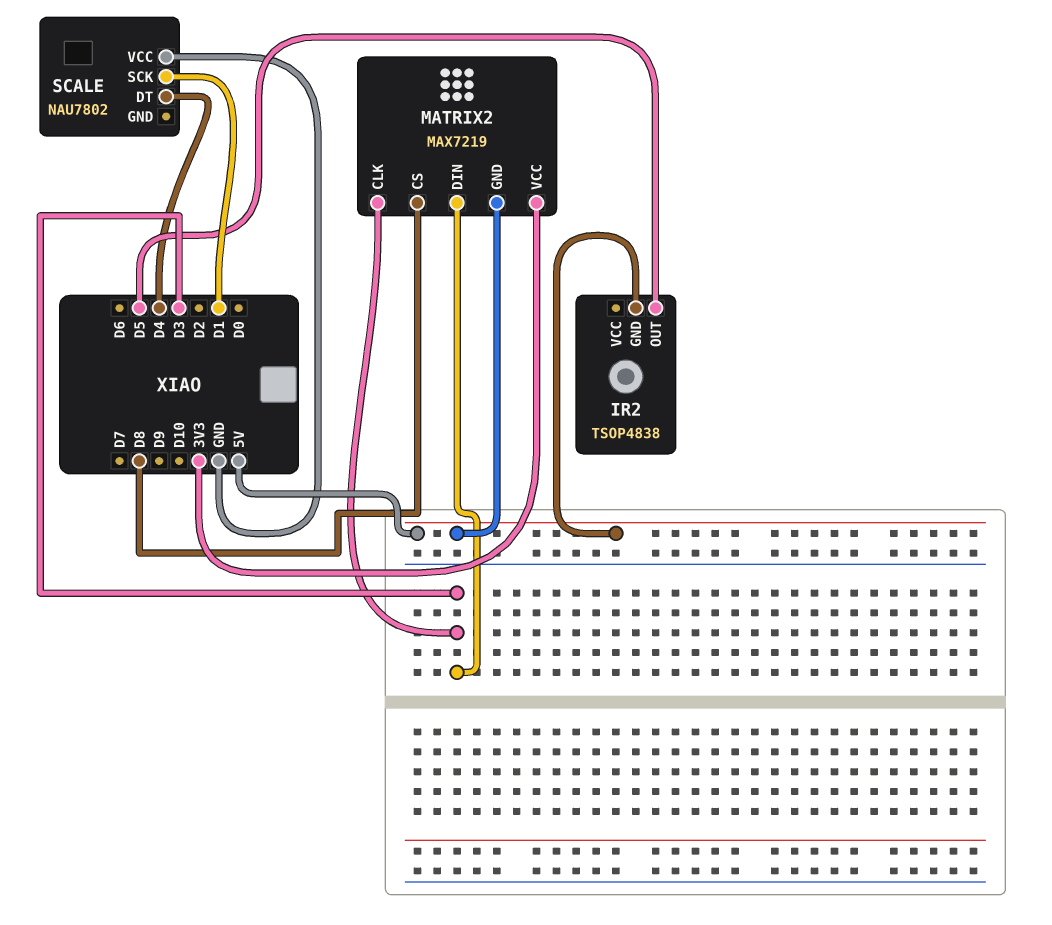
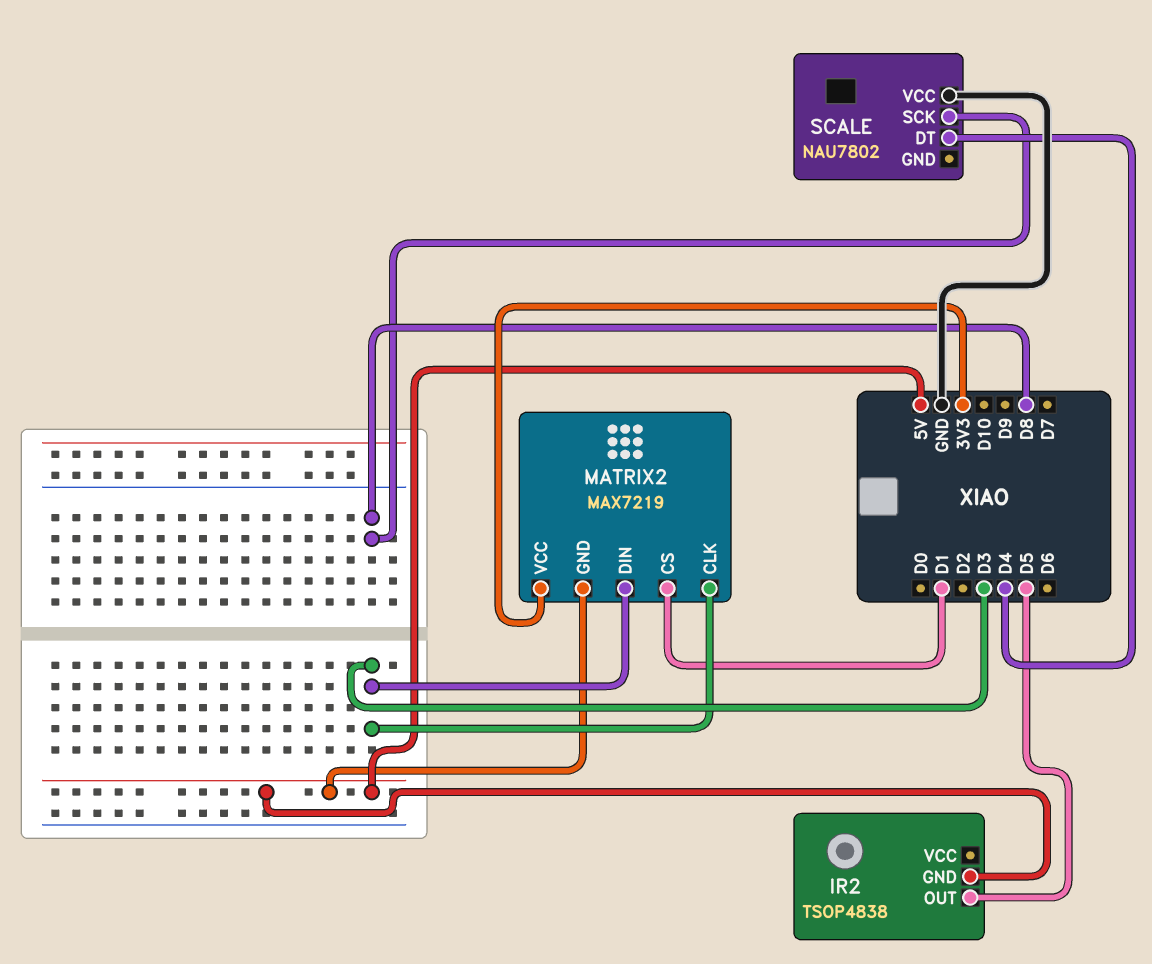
MATRIX2 pin CS: D8 -> D1
SCALE pin SCK: D1 -> D8

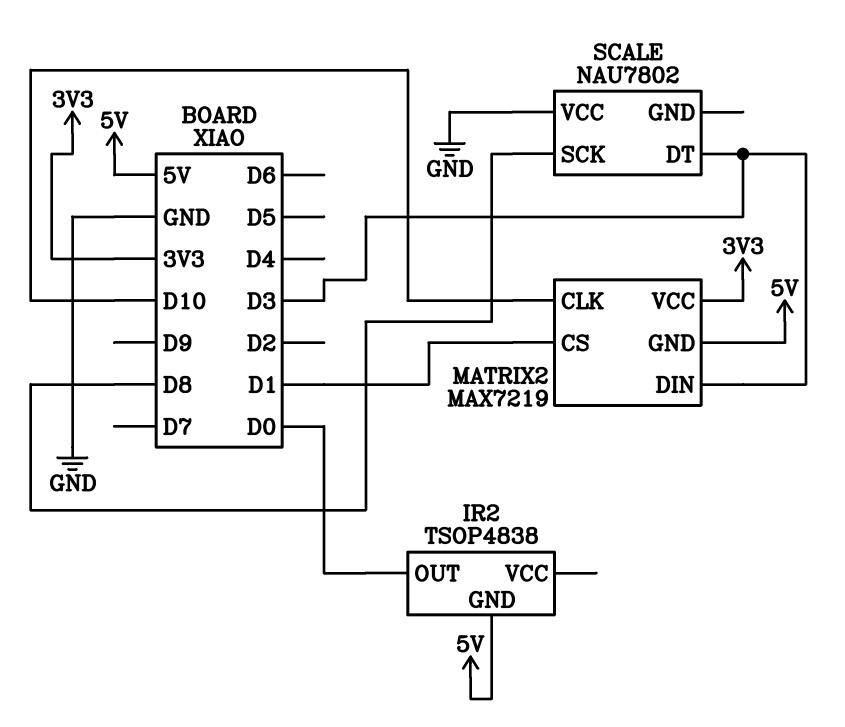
IR2 pin OUT: D5 -> D0
MATRIX2 pin CLK: D3 -> D10
SCALE pin DT: D4 -> D3

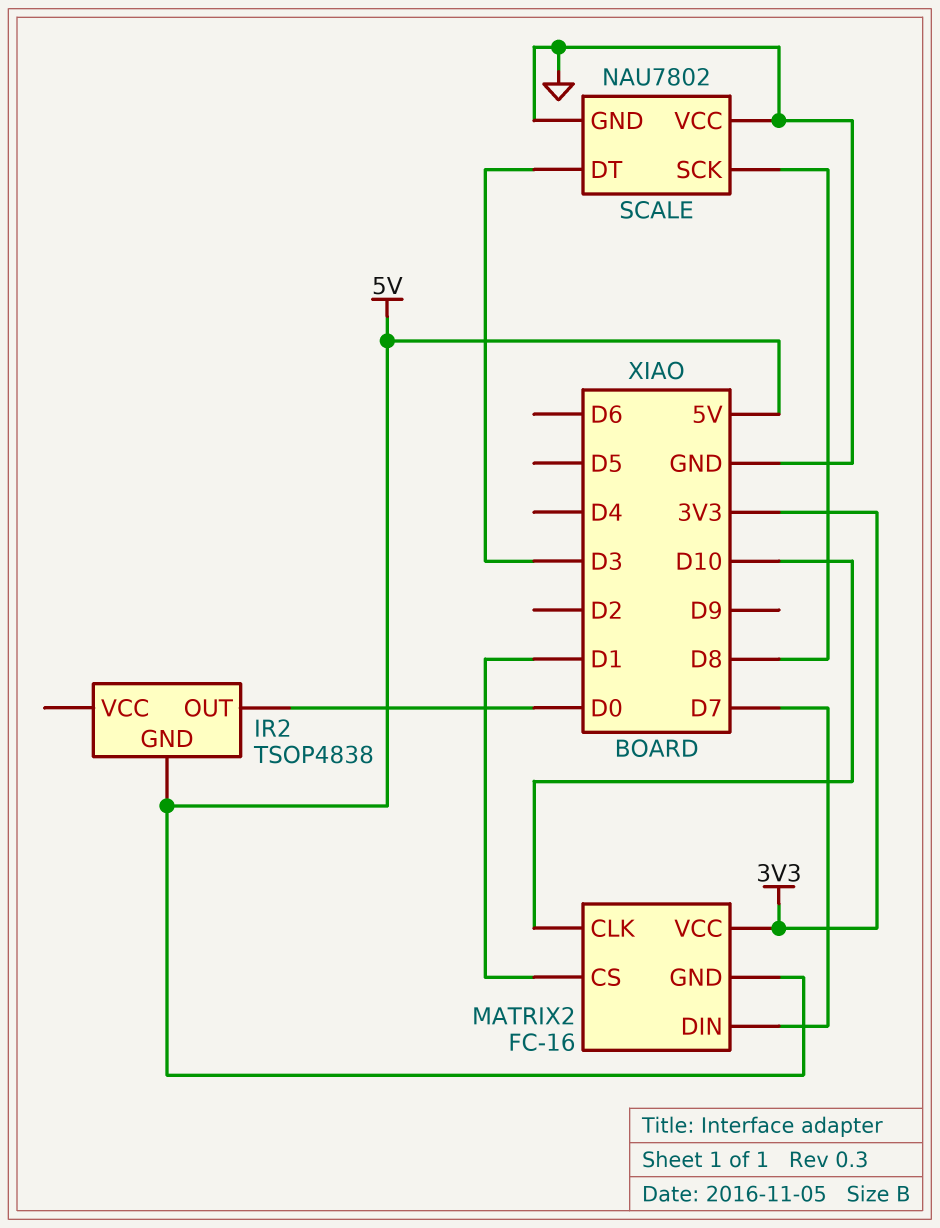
MATRIX2: MAX7219 -> FC-16
MATRIX2 pin DIN: D3 -> D7
SCALE pin GND: none -> GND

